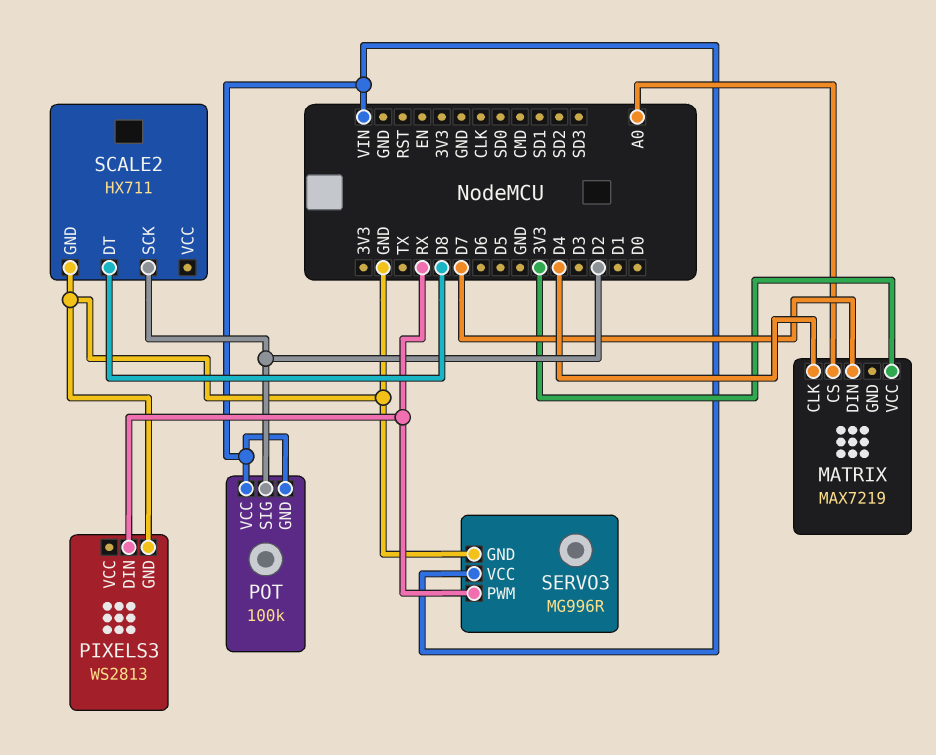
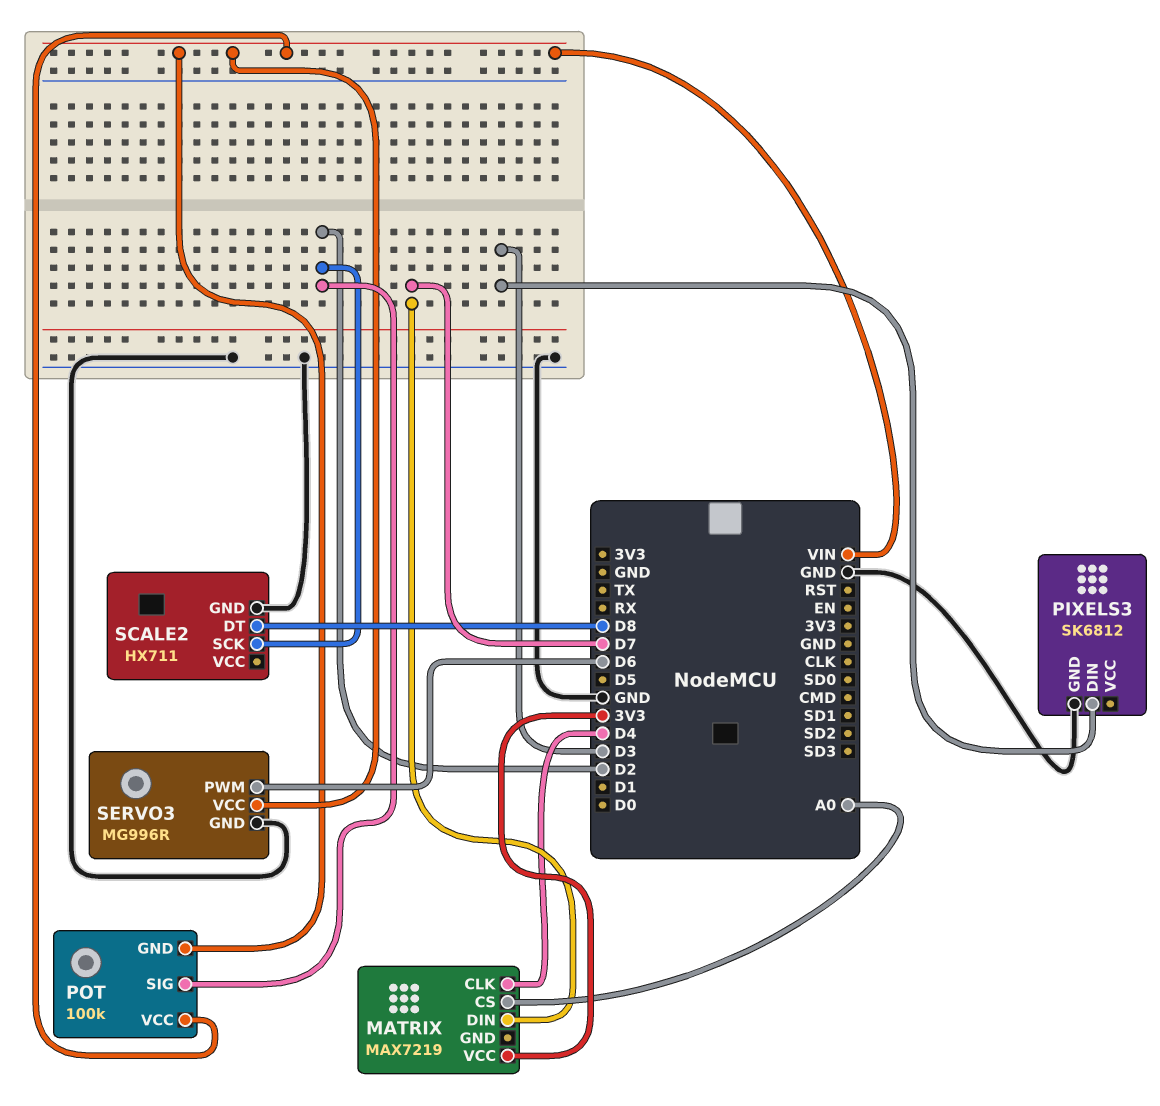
PIXELS3: WS2813 -> SK6812
PIXELS3 pin DIN: RX -> D3
SERVO3 pin PWM: RX -> D6

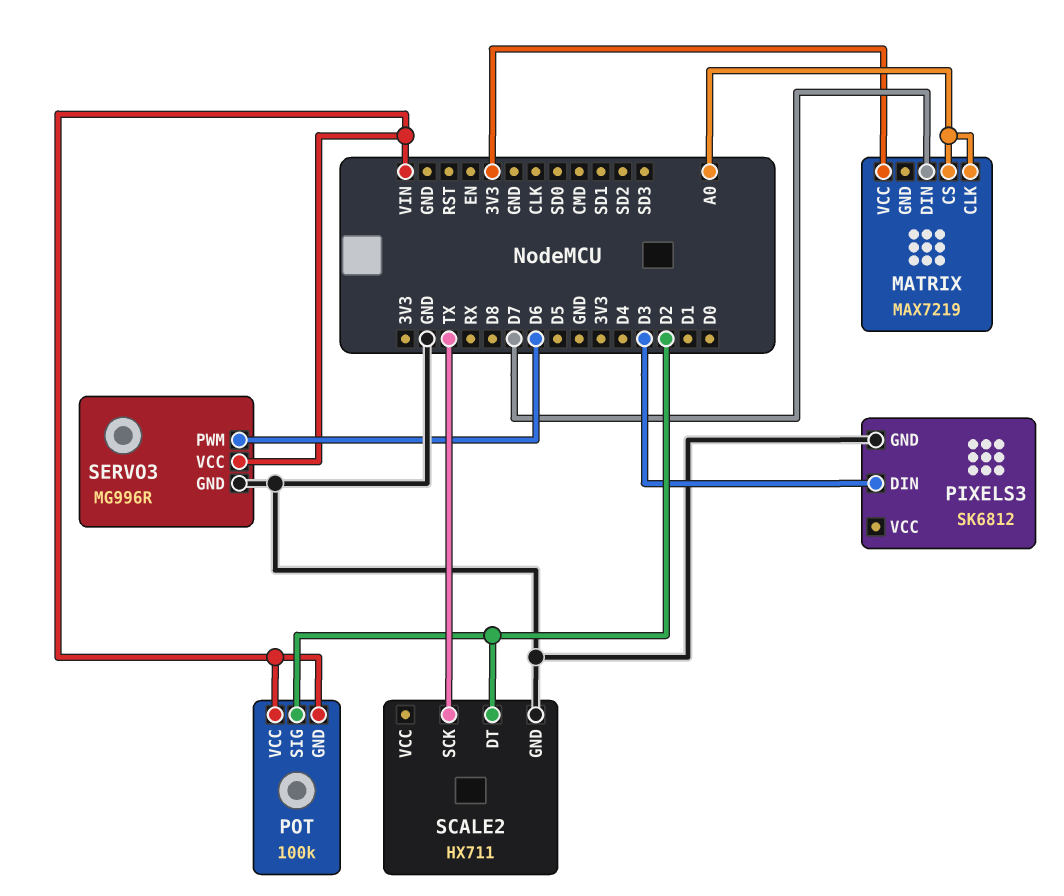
MATRIX pin CLK: D4 -> A0
SCALE2 pin DT: D8 -> D2
SCALE2 pin SCK: D2 -> TX

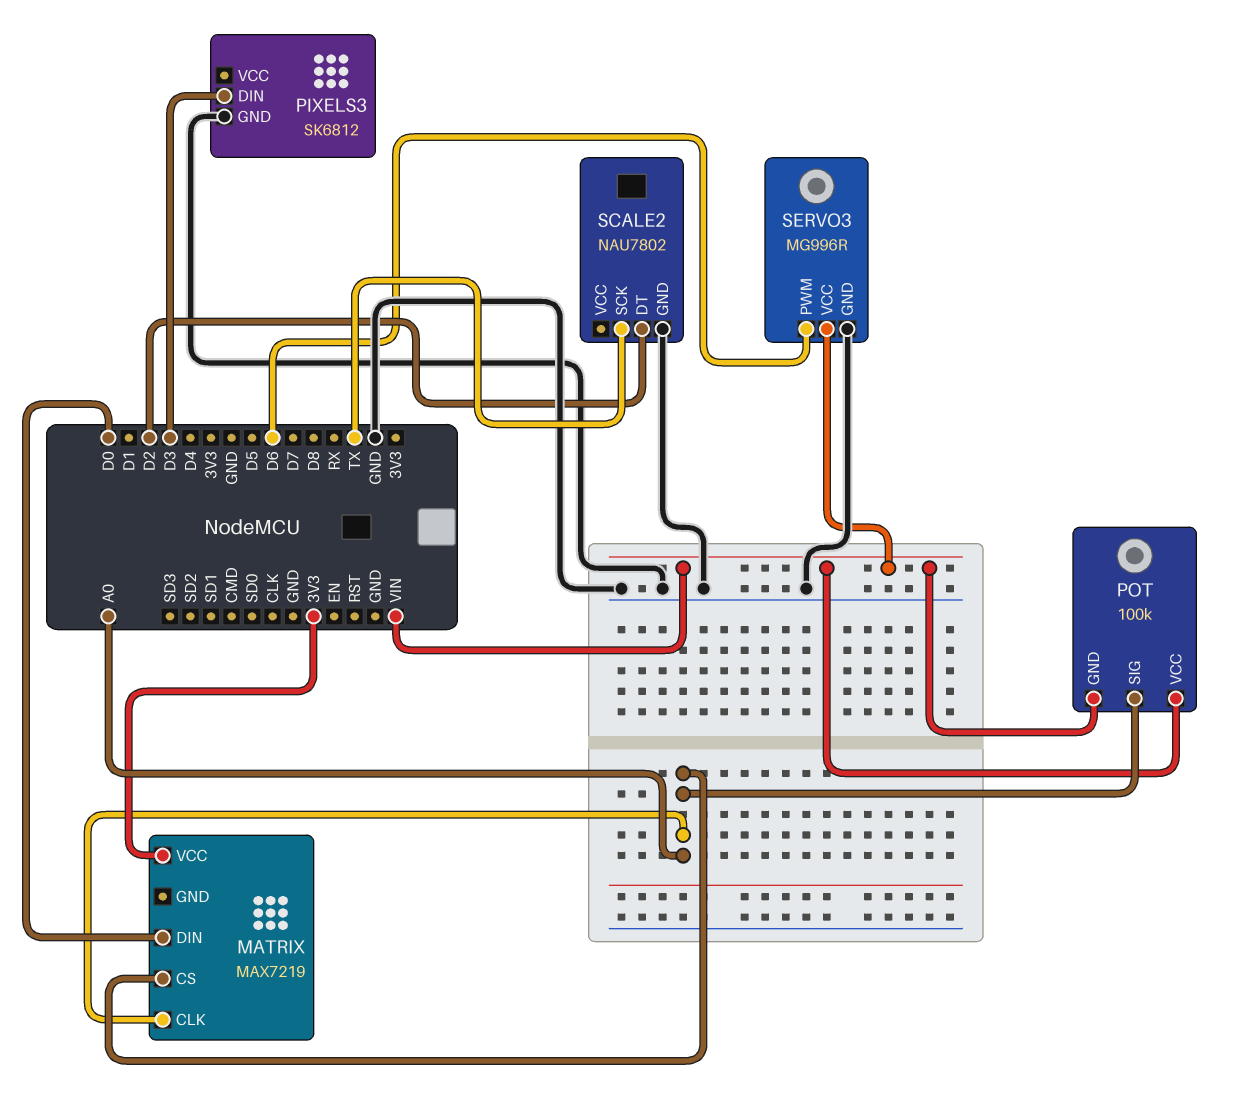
MATRIX pin DIN: D7 -> D0
POT pin SIG: D2 -> A0
SCALE2: HX711 -> NAU7802

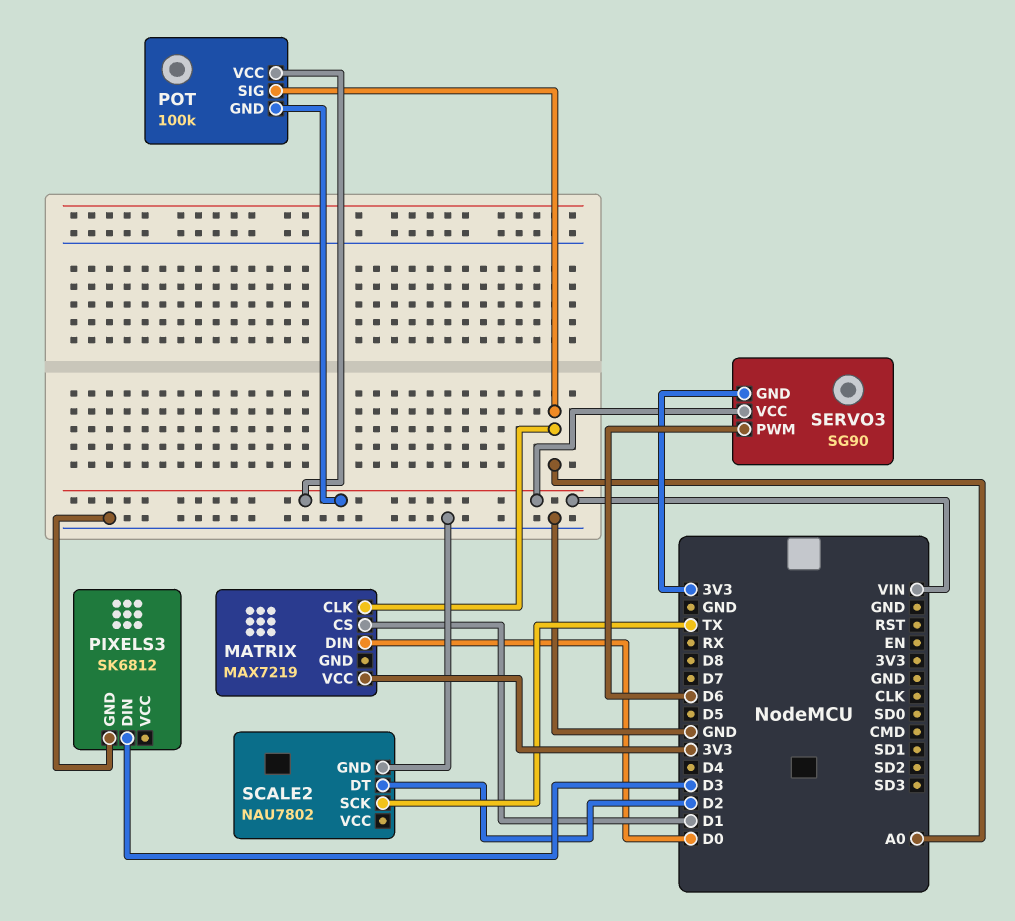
MATRIX pin CS: A0 -> D1
SERVO3: MG996R -> SG90
SERVO3 pin GND: GND -> 3V3

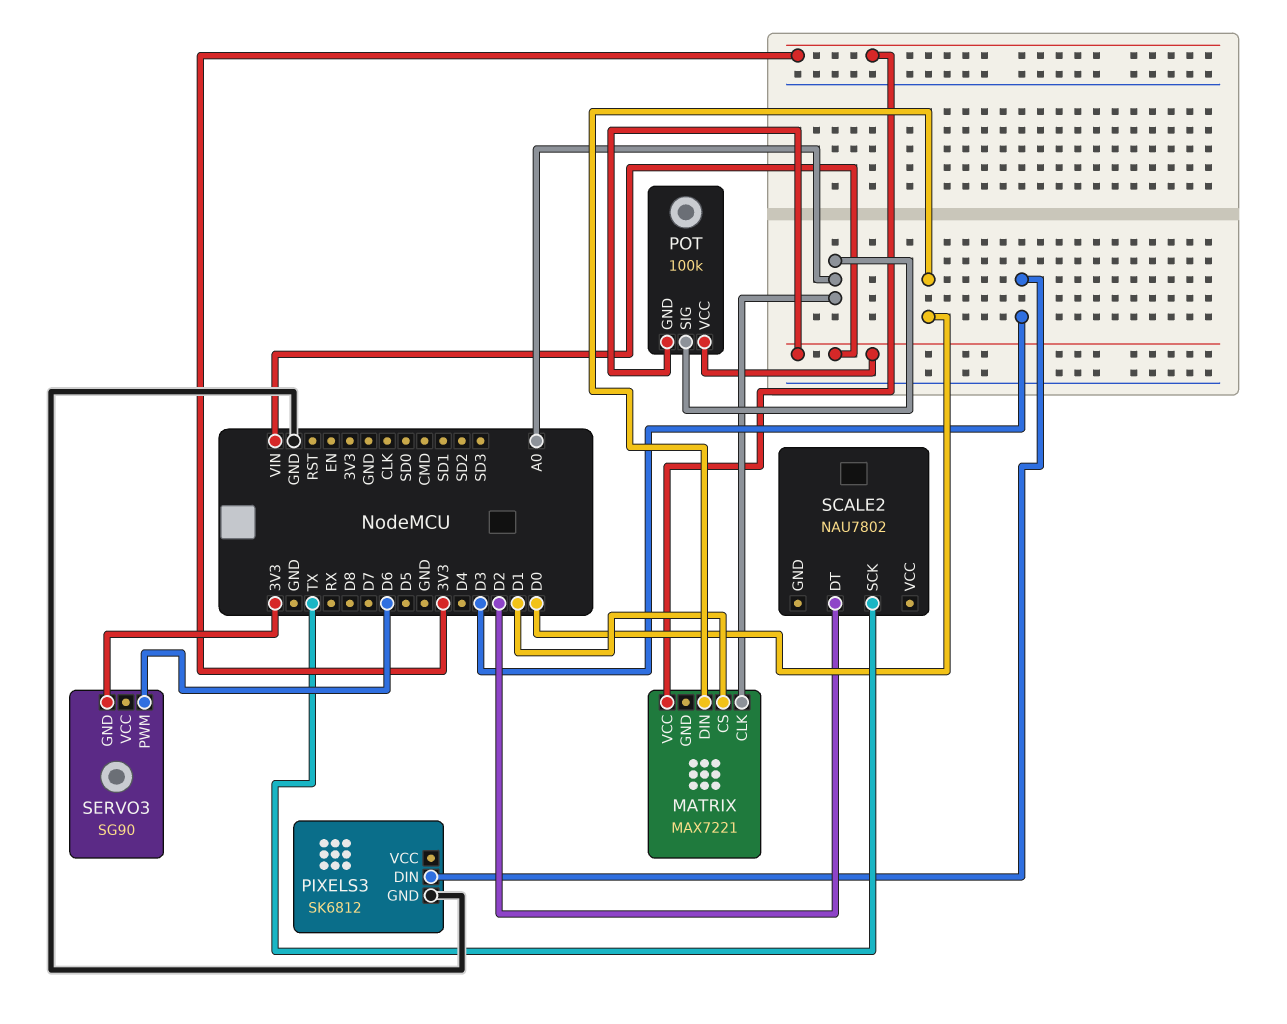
MATRIX: MAX7219 -> MAX7221
SCALE2 pin GND: GND -> none
SERVO3 pin VCC: VIN -> none

